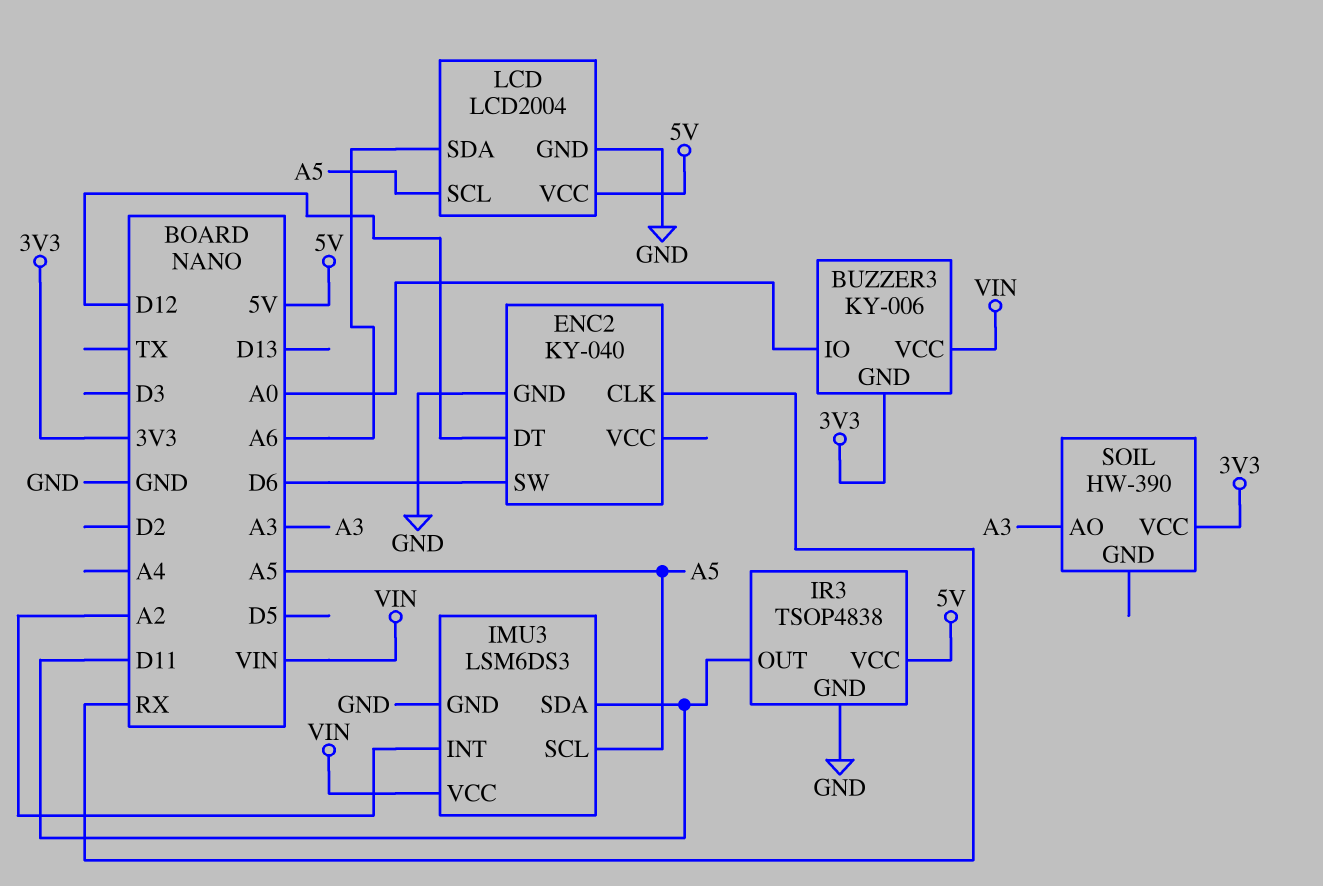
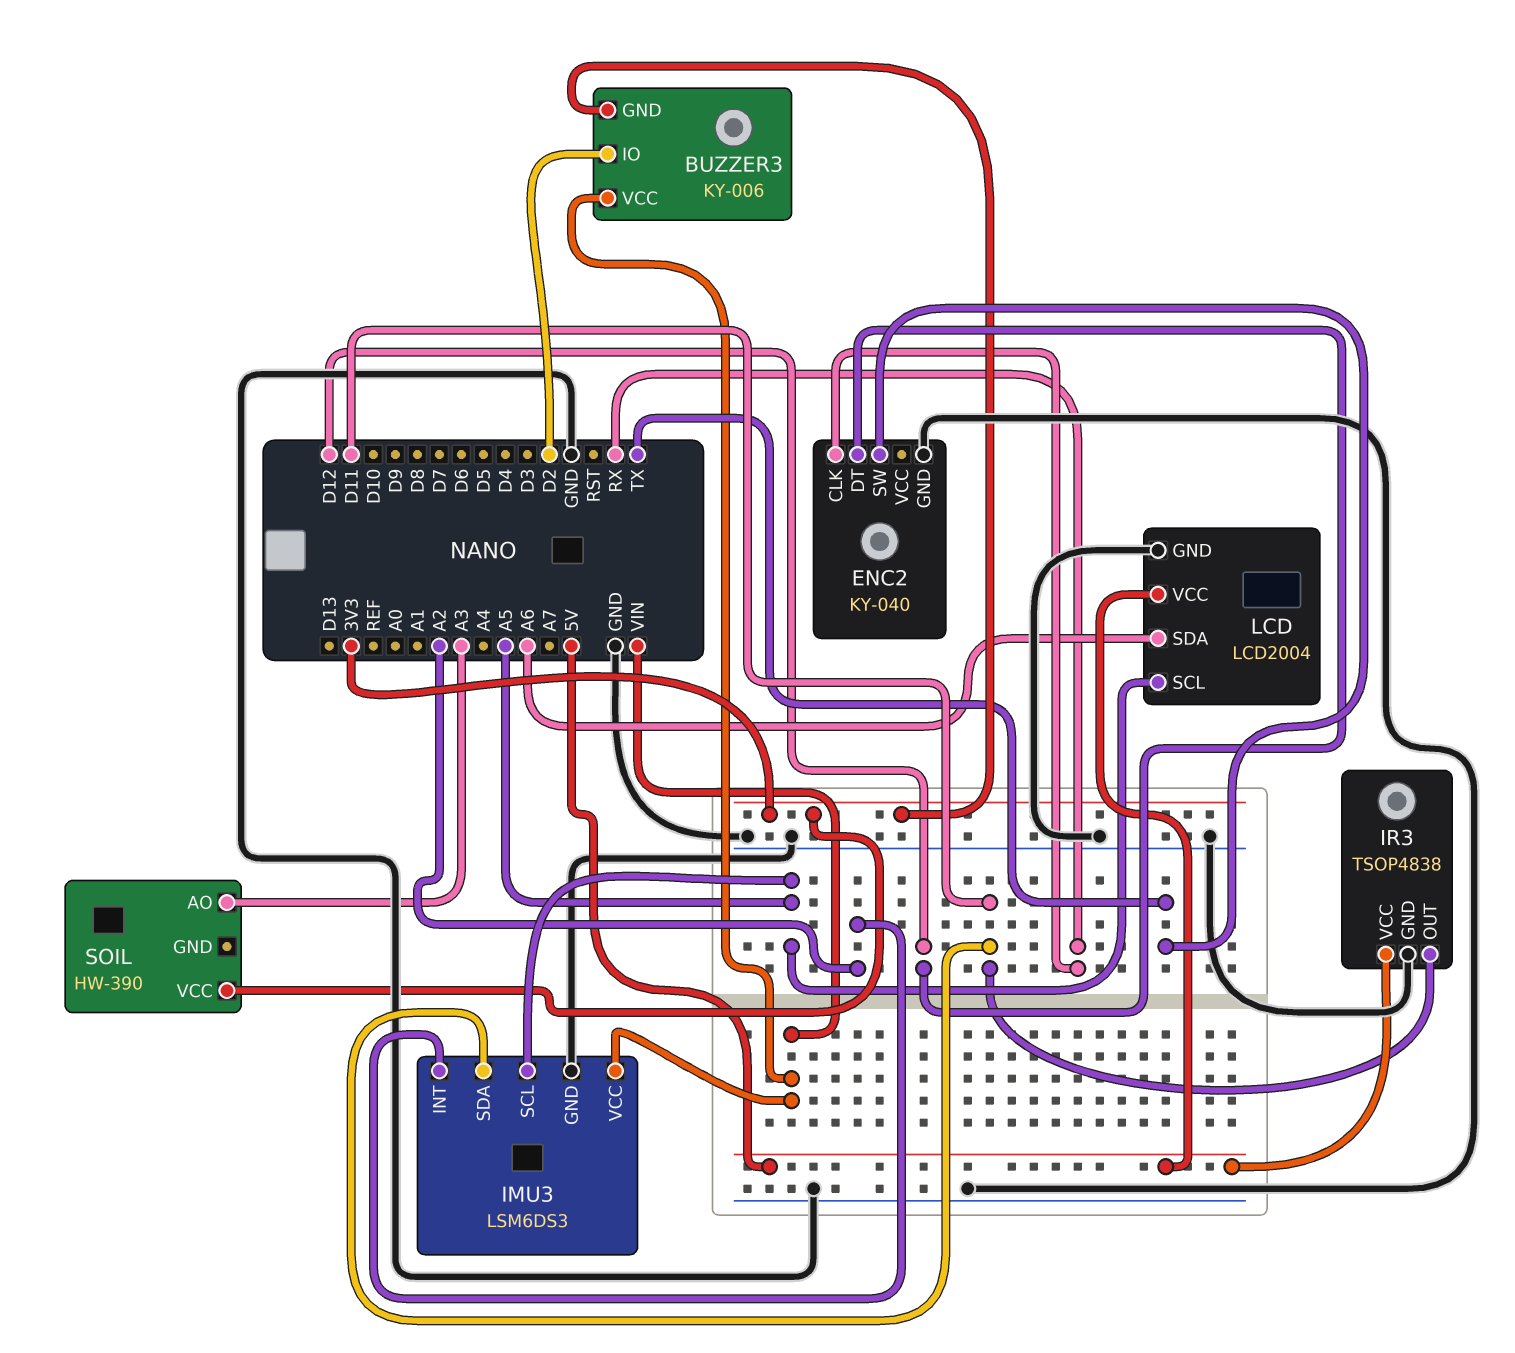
BUZZER3 pin IO: A0 -> D2
ENC2 pin SW: D6 -> TX

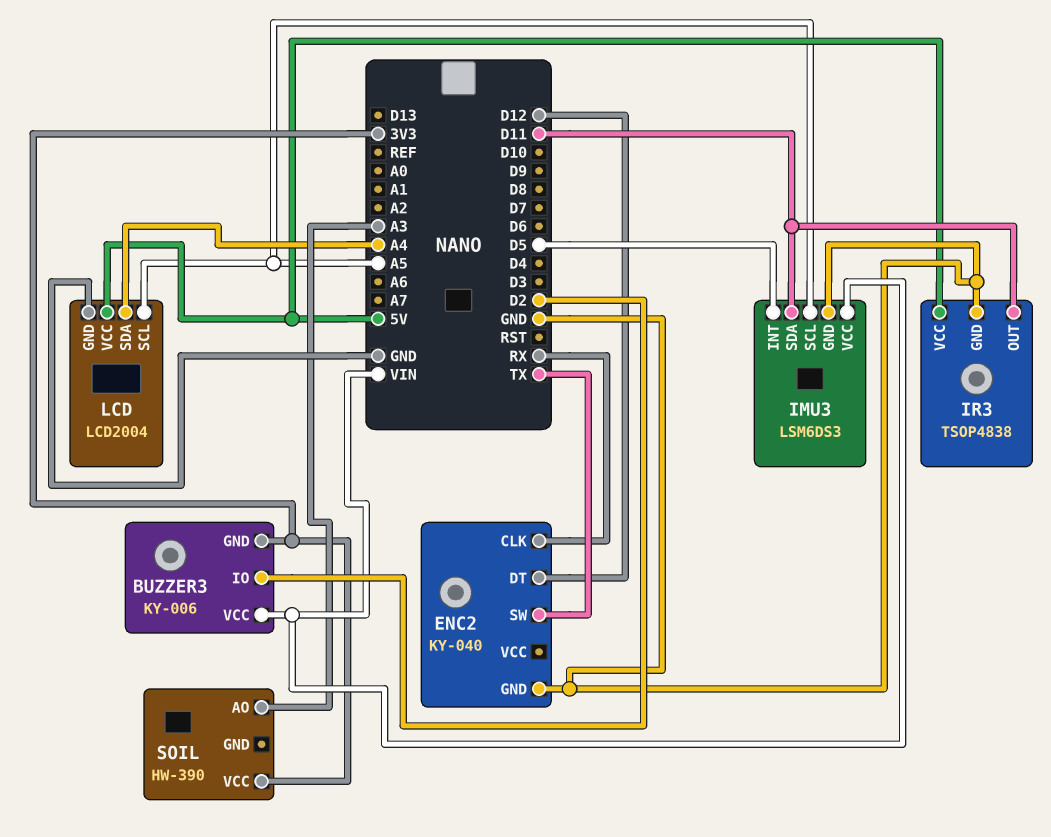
IMU3 pin INT: A2 -> D5
LCD pin SDA: A6 -> A4

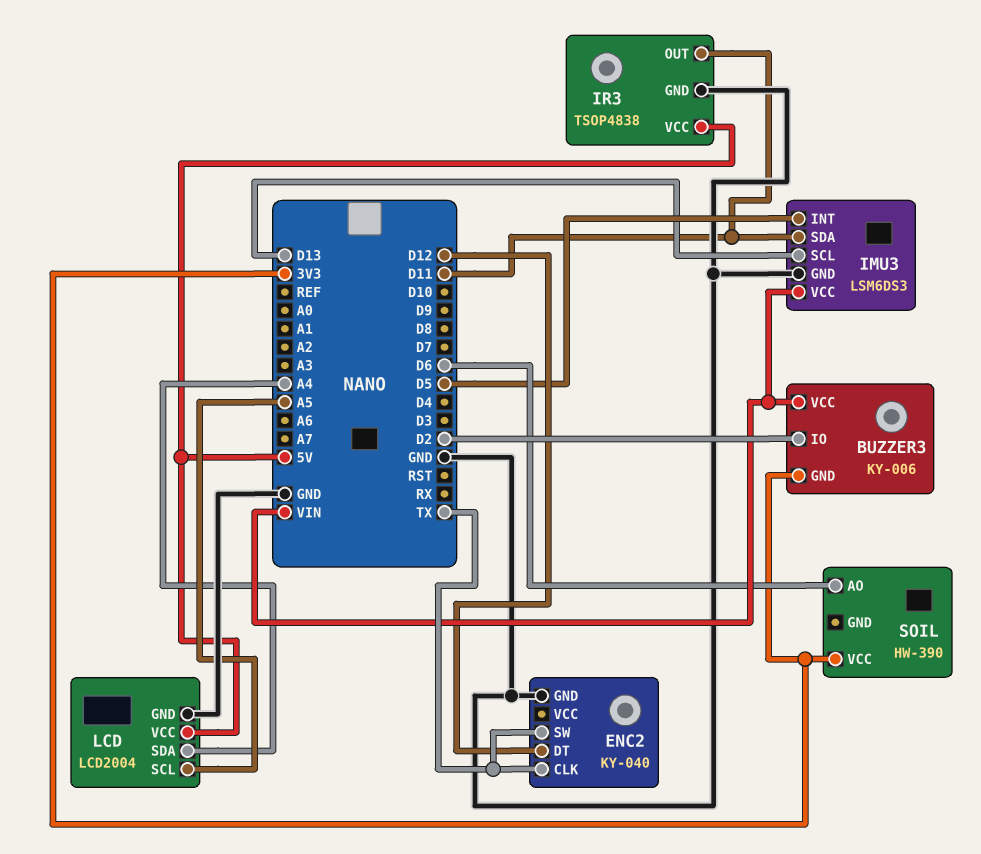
ENC2 pin CLK: RX -> TX
IMU3 pin SCL: A5 -> D13
SOIL pin AO: A3 -> D6

